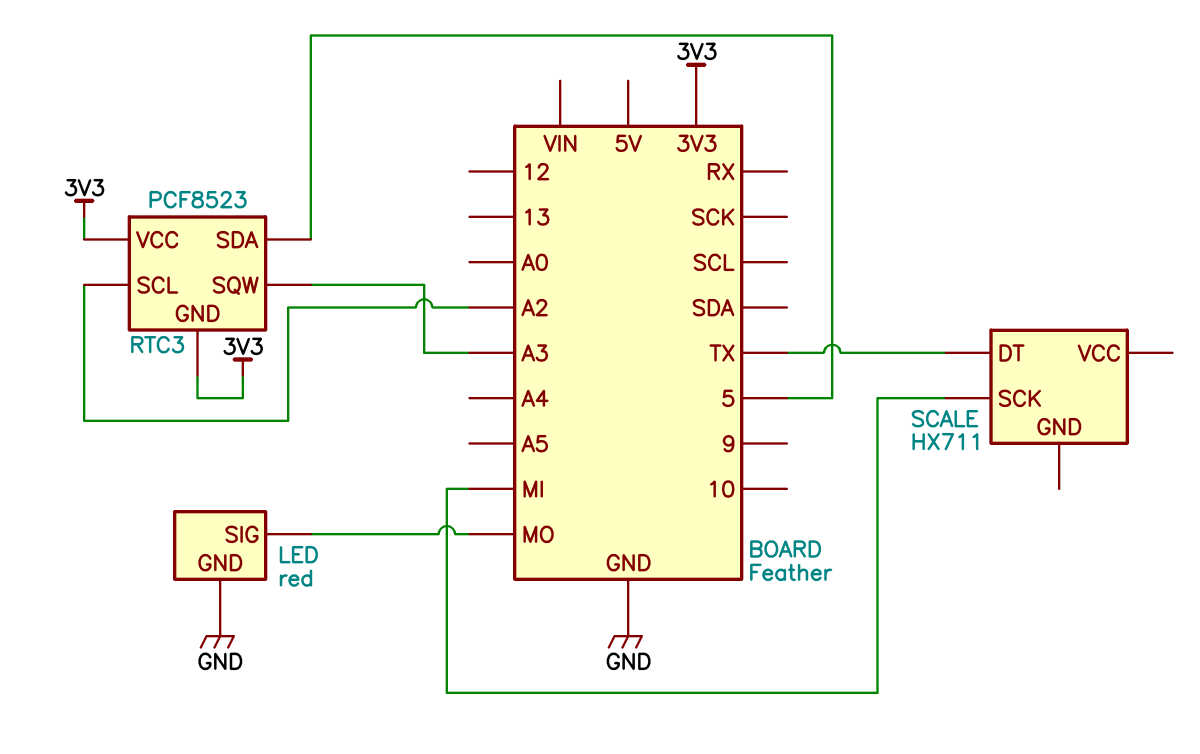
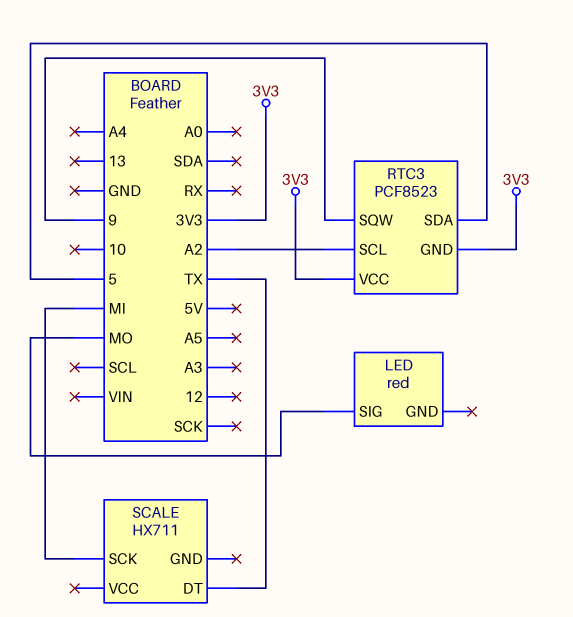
LED pin GND: GND -> none
RTC3 pin SQW: A3 -> 9

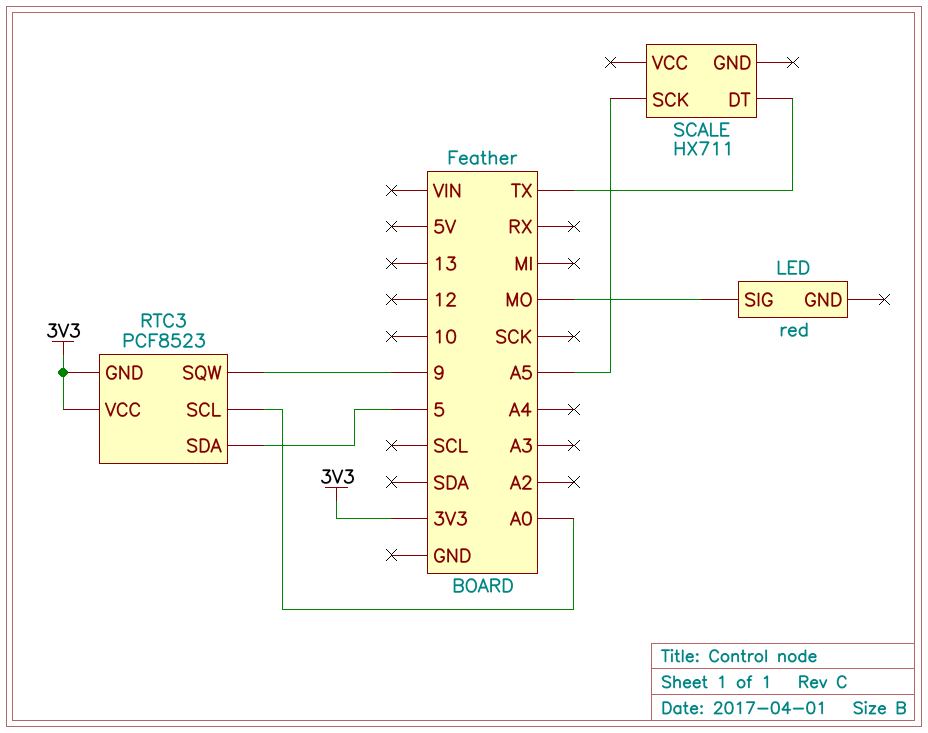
RTC3 pin SCL: A2 -> A0
SCALE pin SCK: MI -> A5

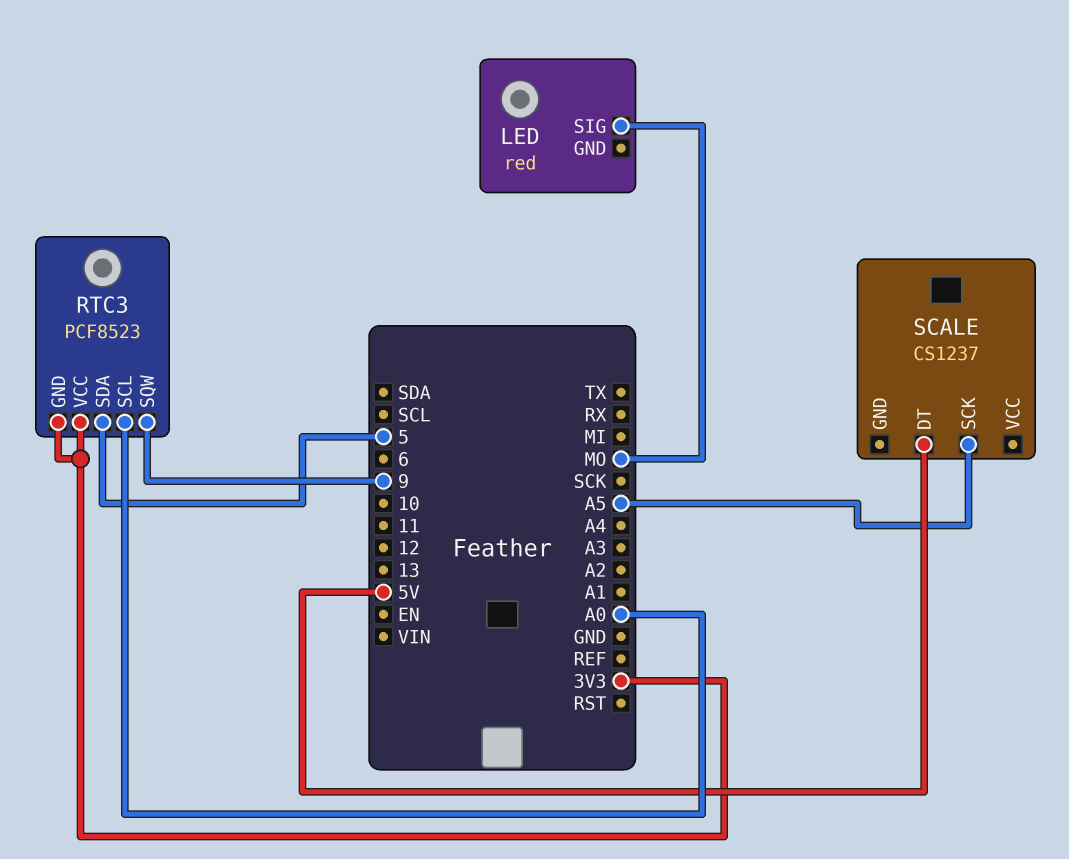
SCALE: HX711 -> CS1237
SCALE pin DT: TX -> 5V

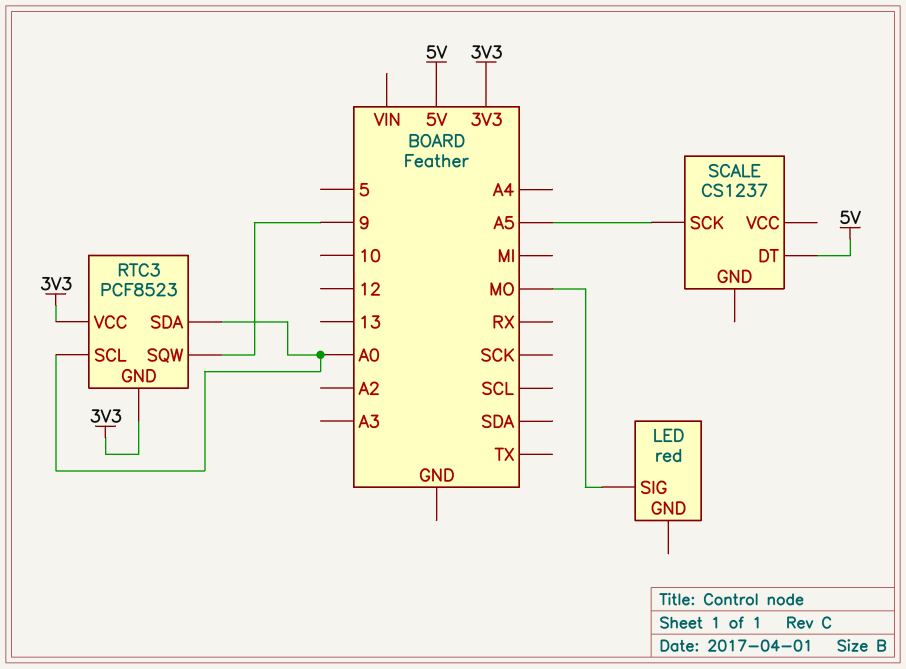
RTC3 pin SDA: 5 -> A0

